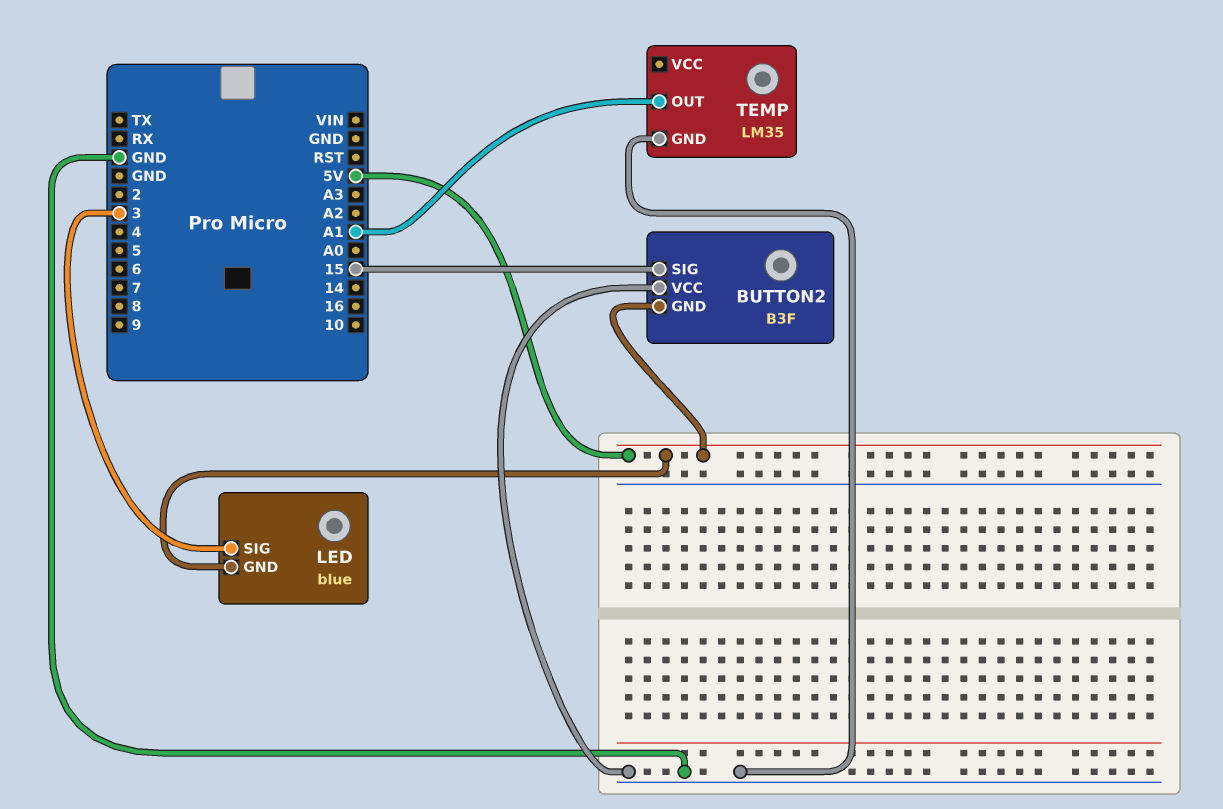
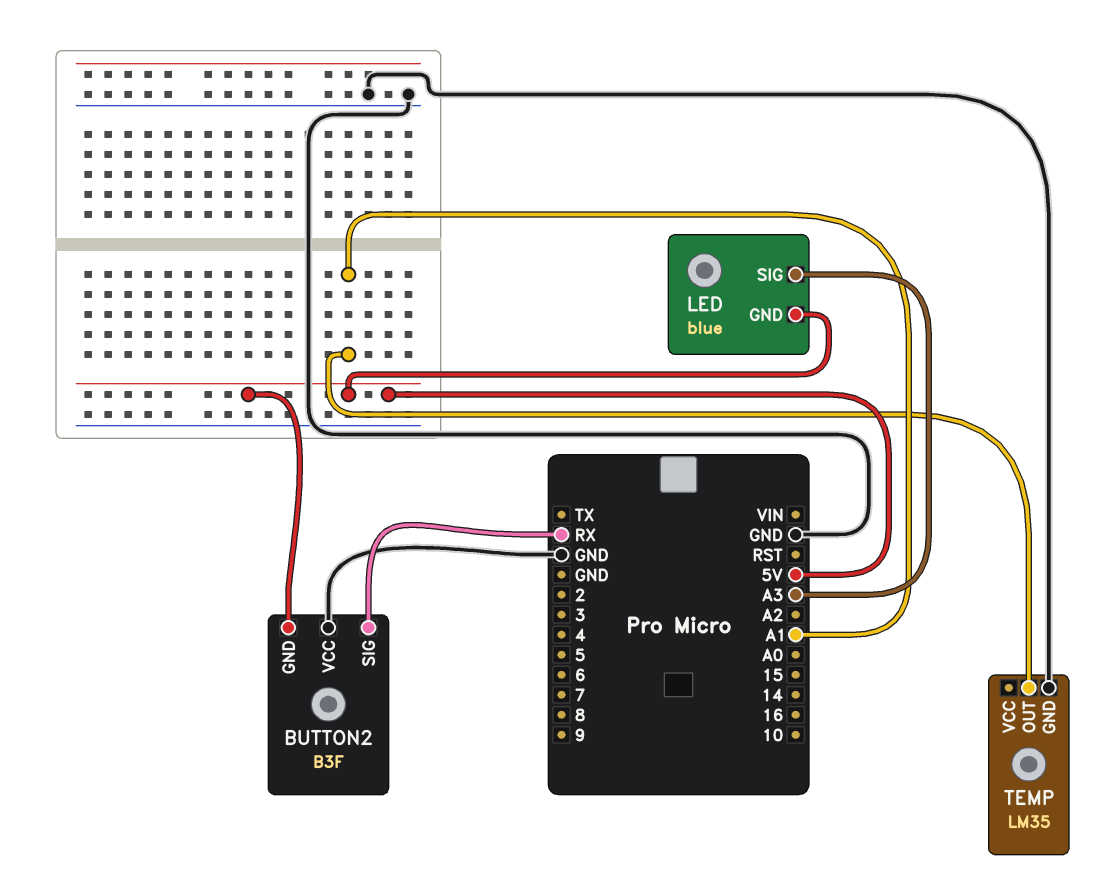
BUTTON2 pin SIG: 15 -> RX
LED pin SIG: 3 -> A3

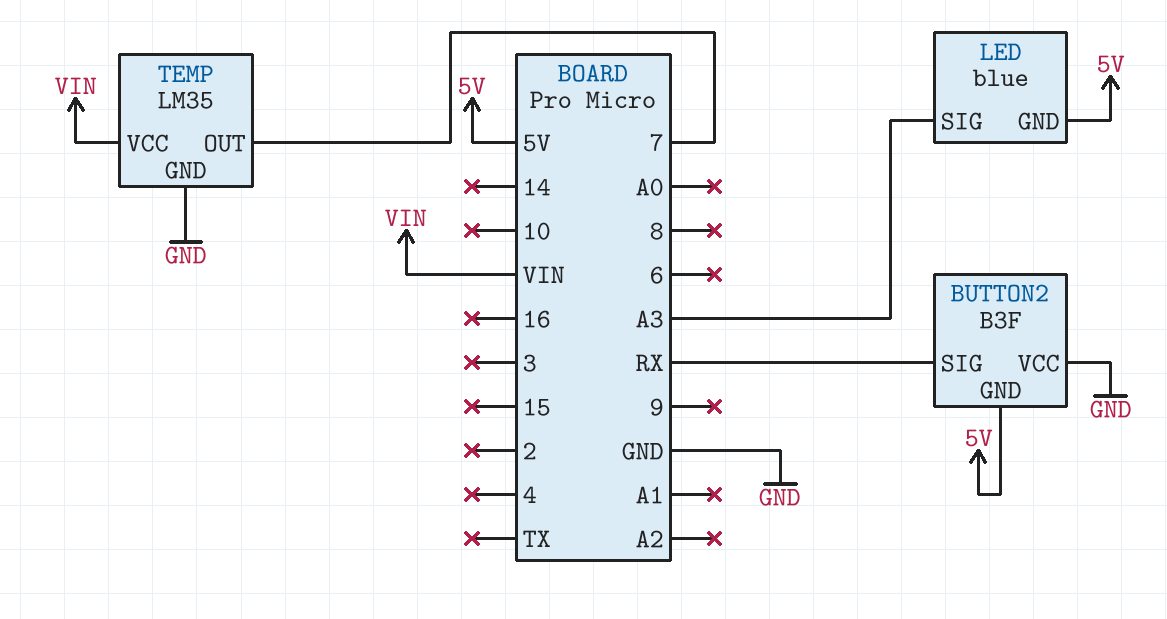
TEMP pin OUT: A1 -> 7
TEMP pin VCC: none -> VIN

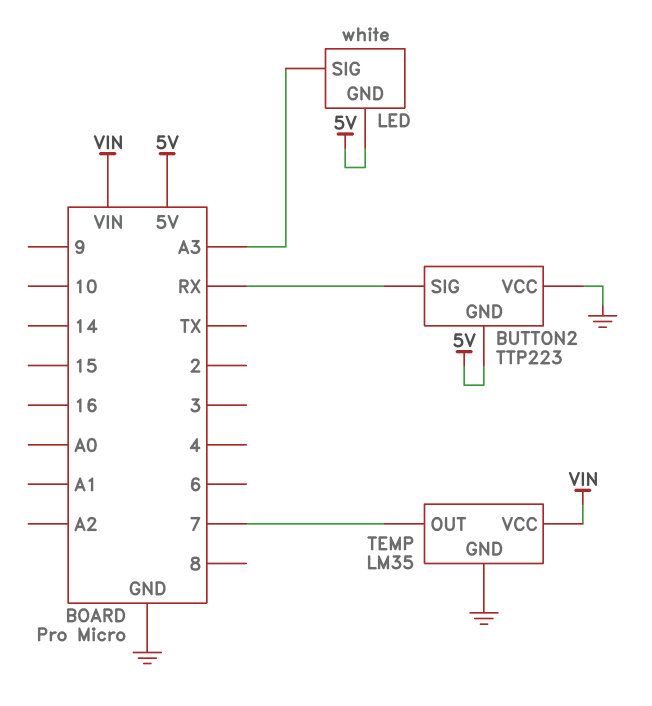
BUTTON2: B3F -> TTP223
LED: blue -> white

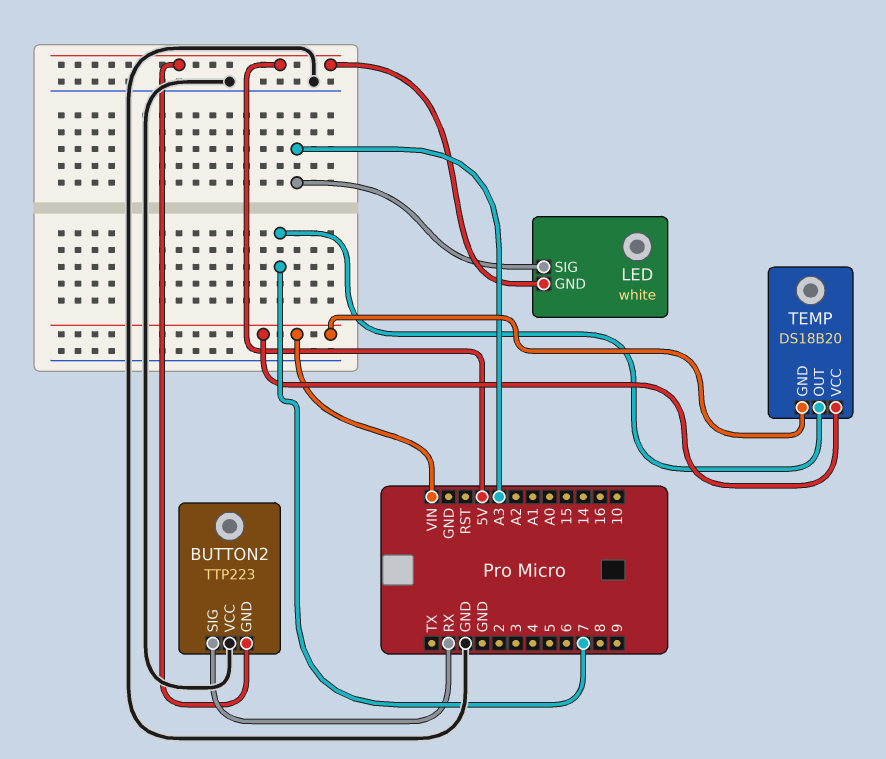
TEMP: LM35 -> DS18B20
TEMP pin GND: GND -> VIN

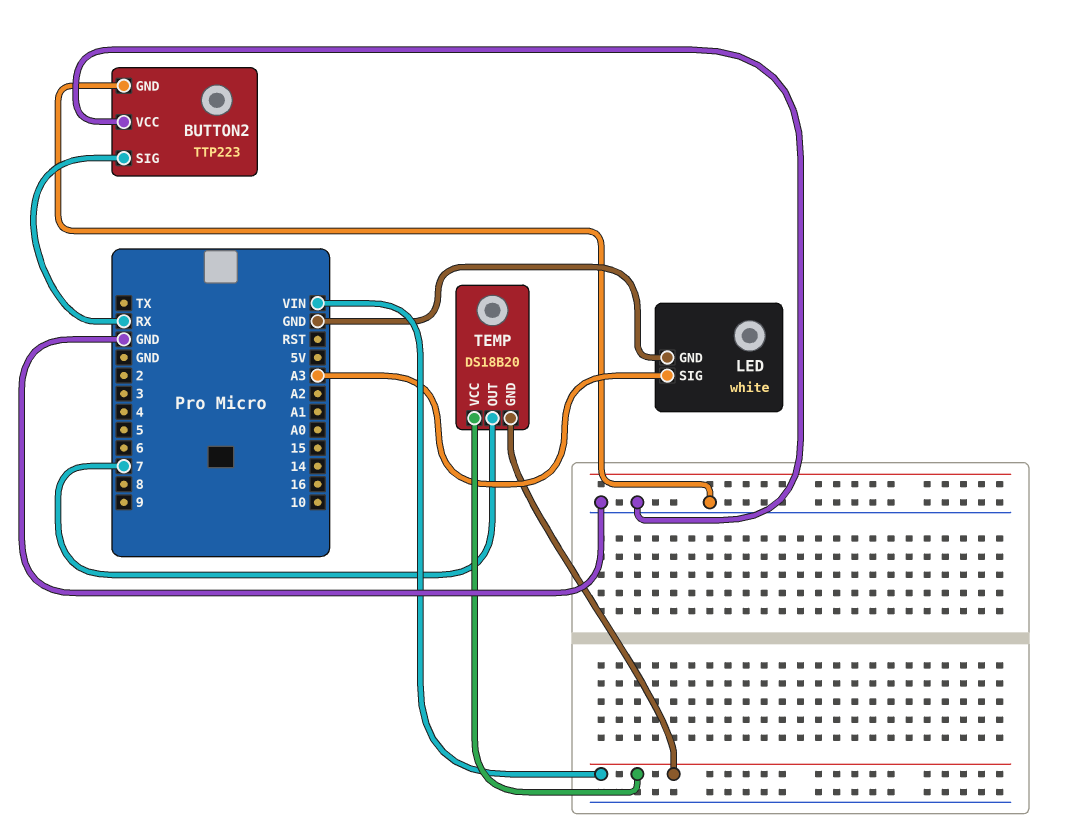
BUTTON2 pin GND: 5V -> GND
LED pin GND: 5V -> GND

